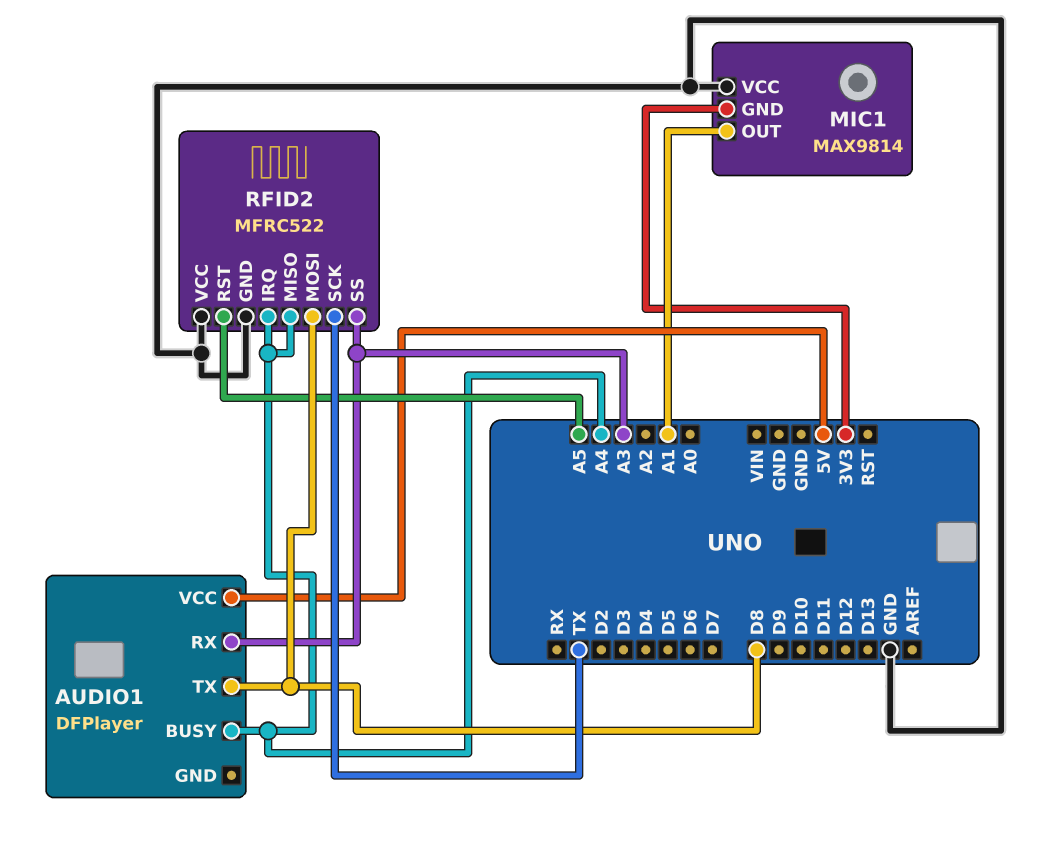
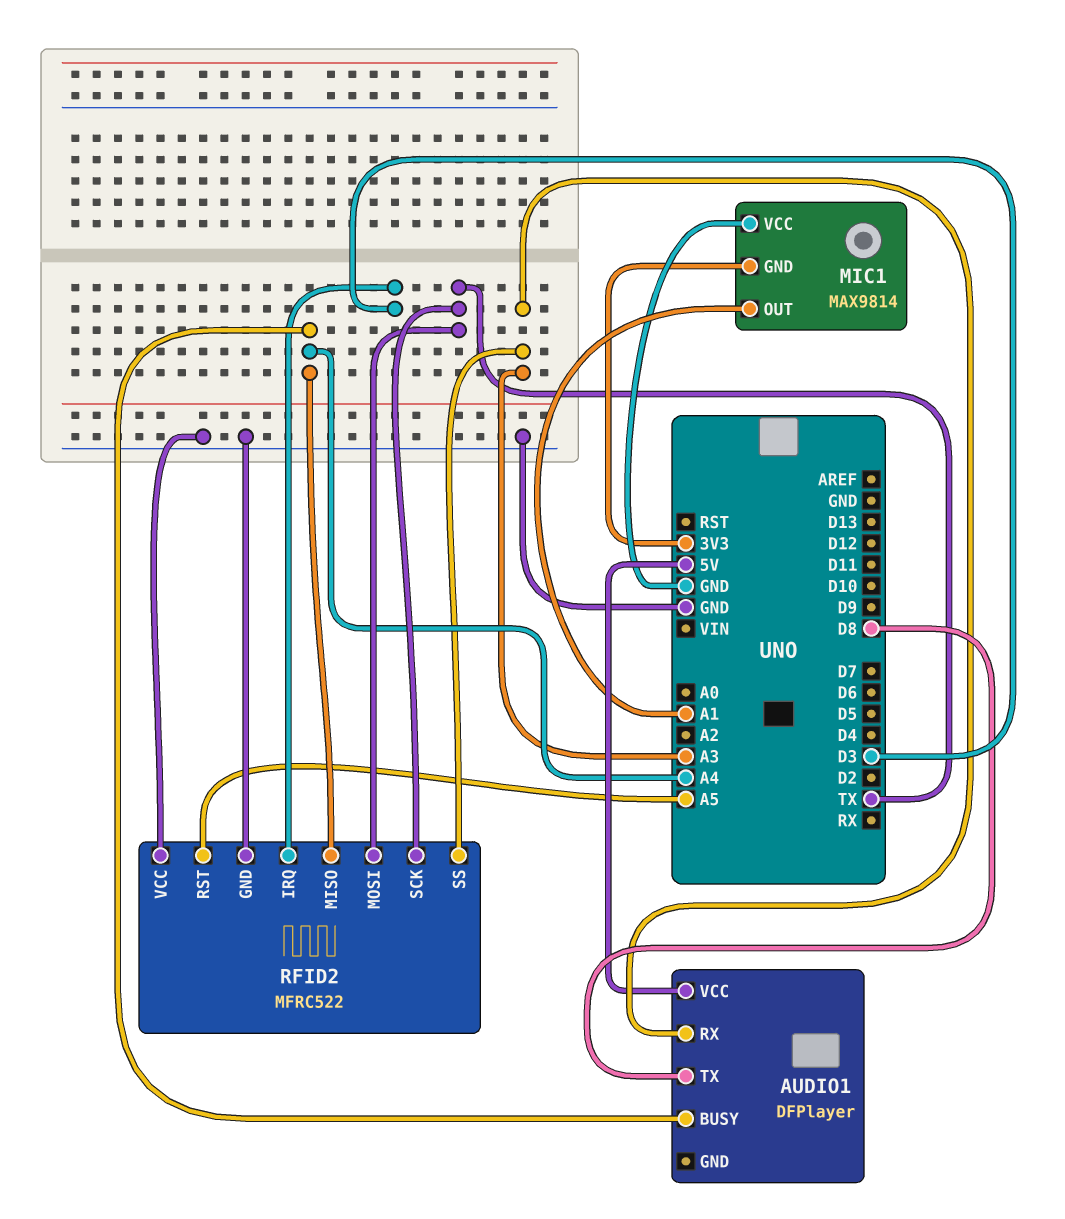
RFID2 pin IRQ: A4 -> D3
RFID2 pin MOSI: D8 -> TX

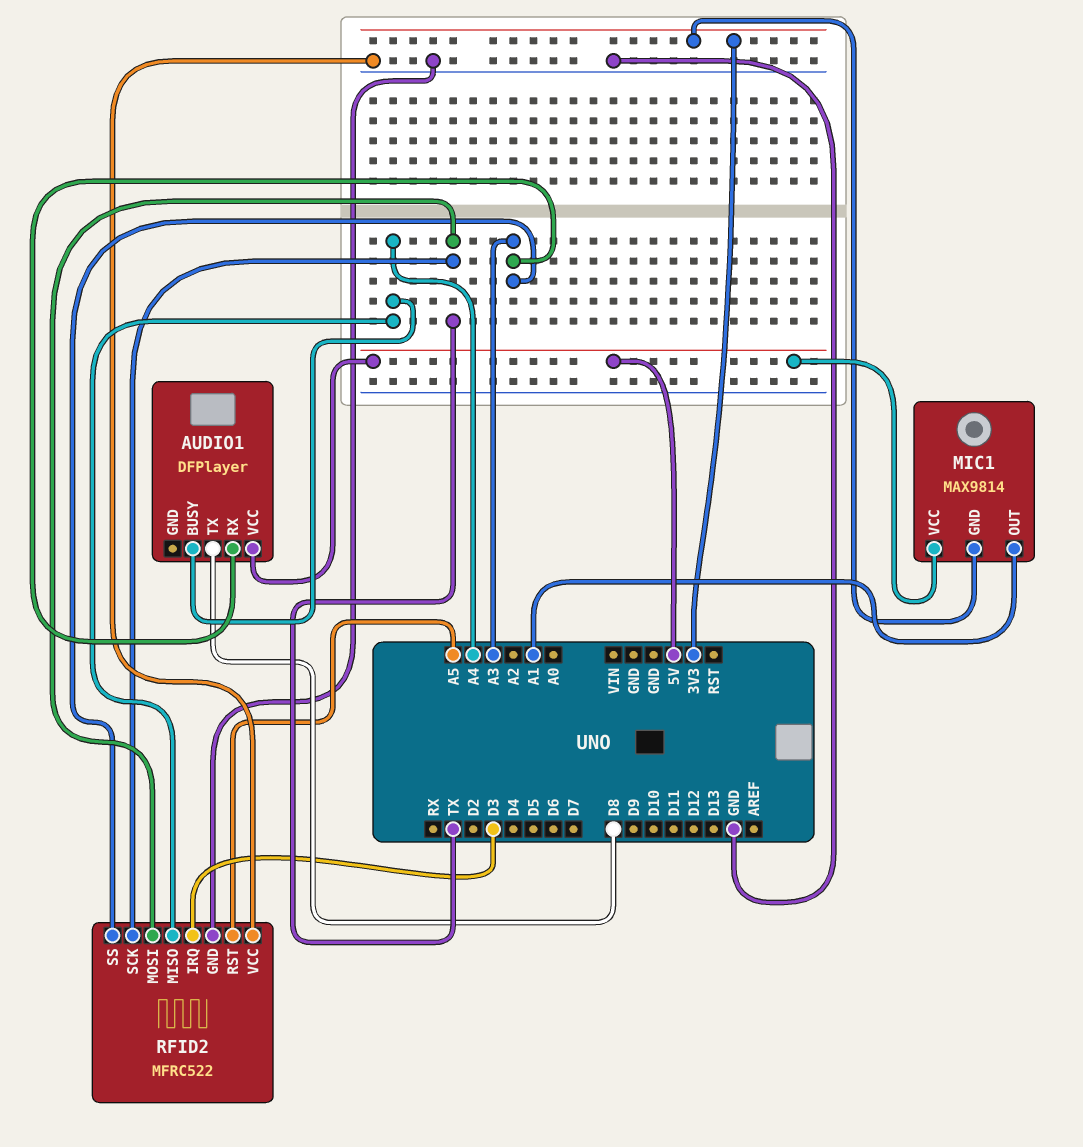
MIC1 pin VCC: GND -> 5V

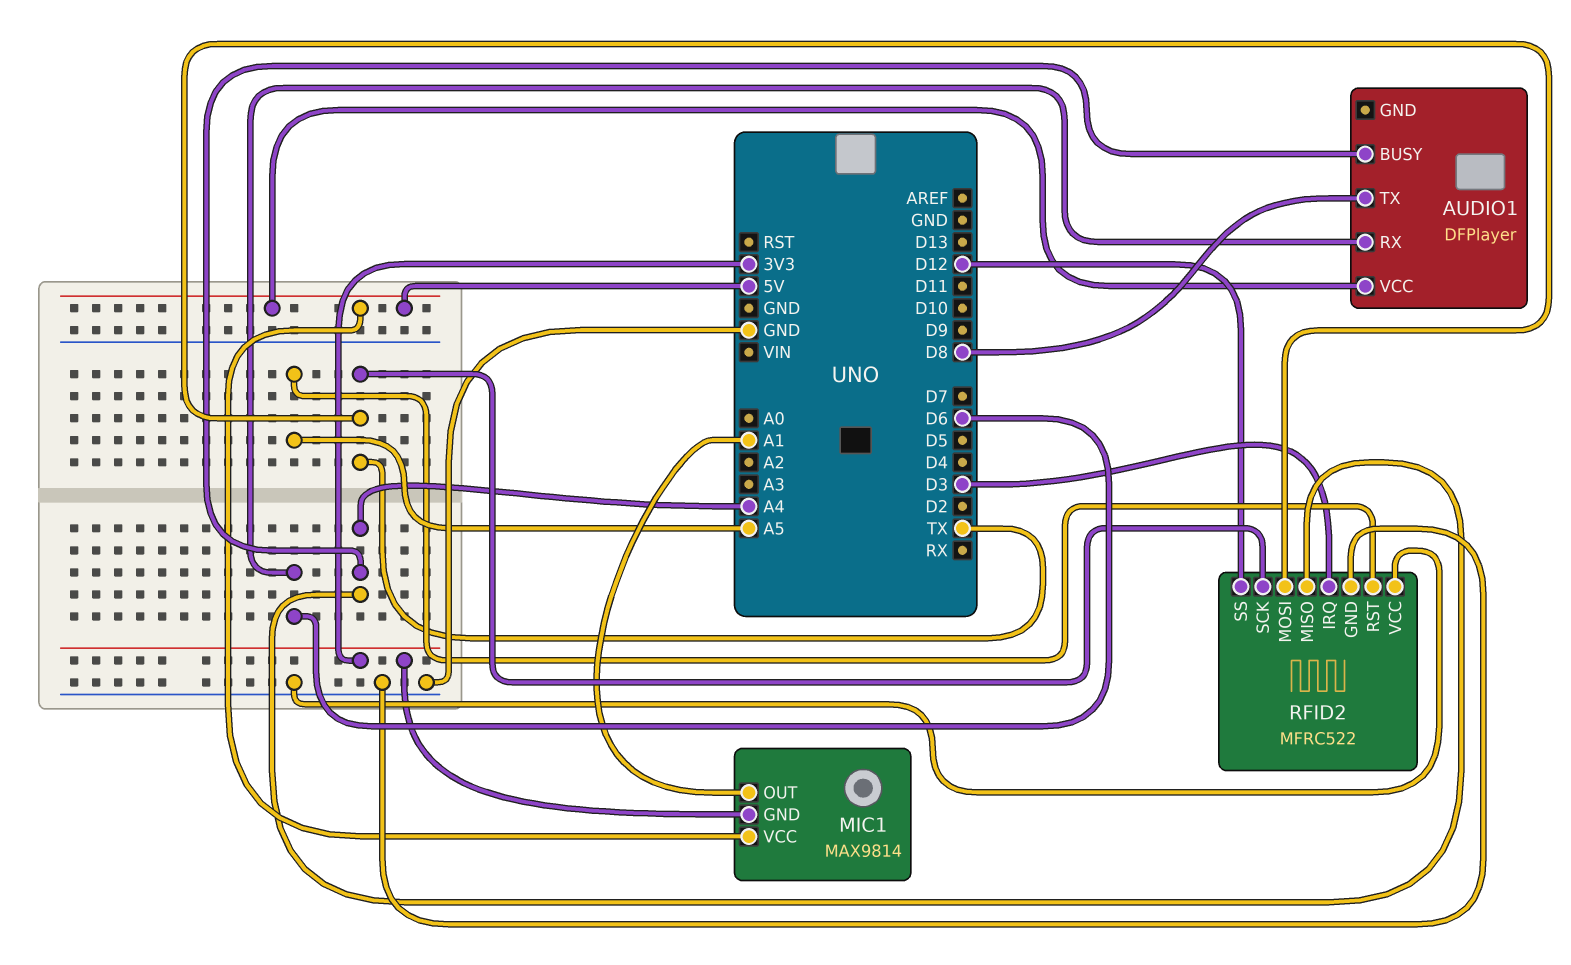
AUDIO1 pin RX: A3 -> D6
RFID2 pin SS: A3 -> D12

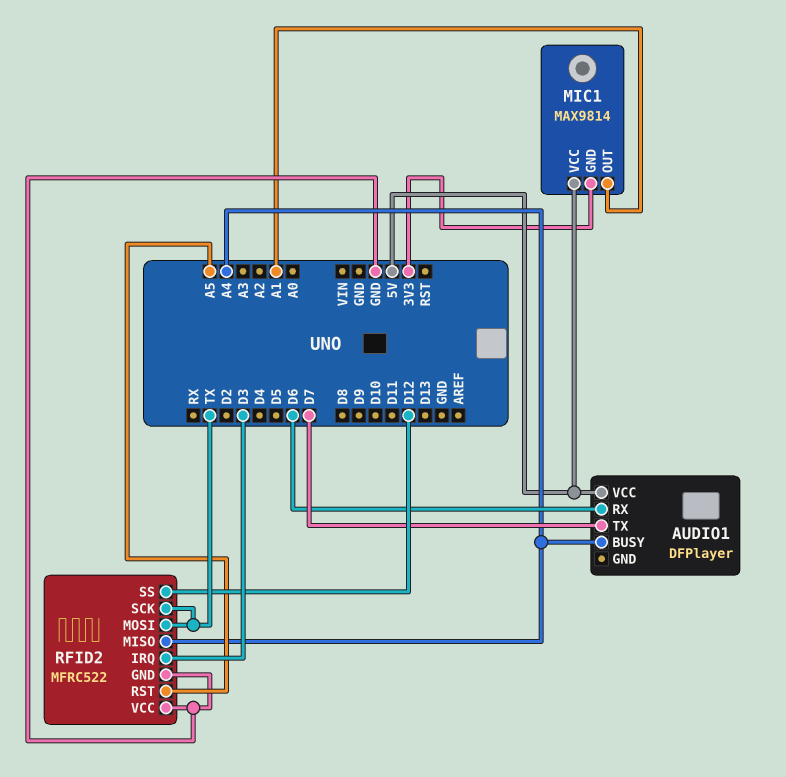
AUDIO1 pin TX: D8 -> D7

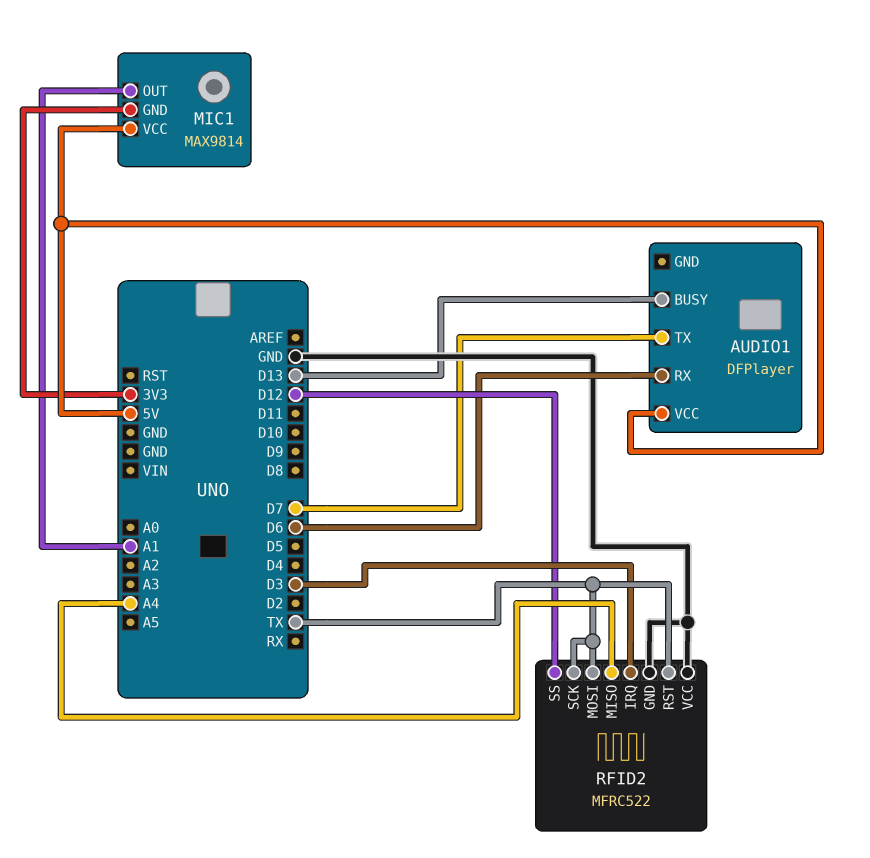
AUDIO1 pin BUSY: A4 -> D13
RFID2 pin RST: A5 -> TX

